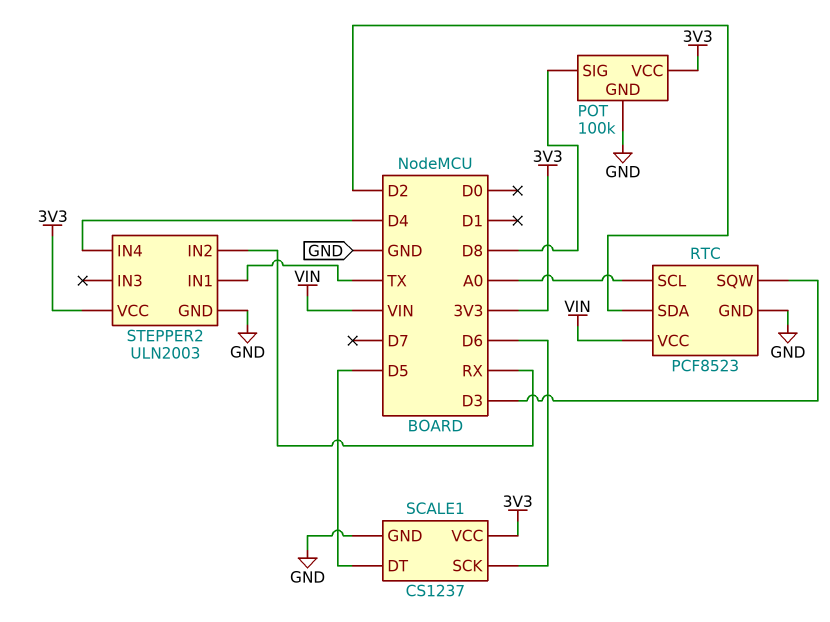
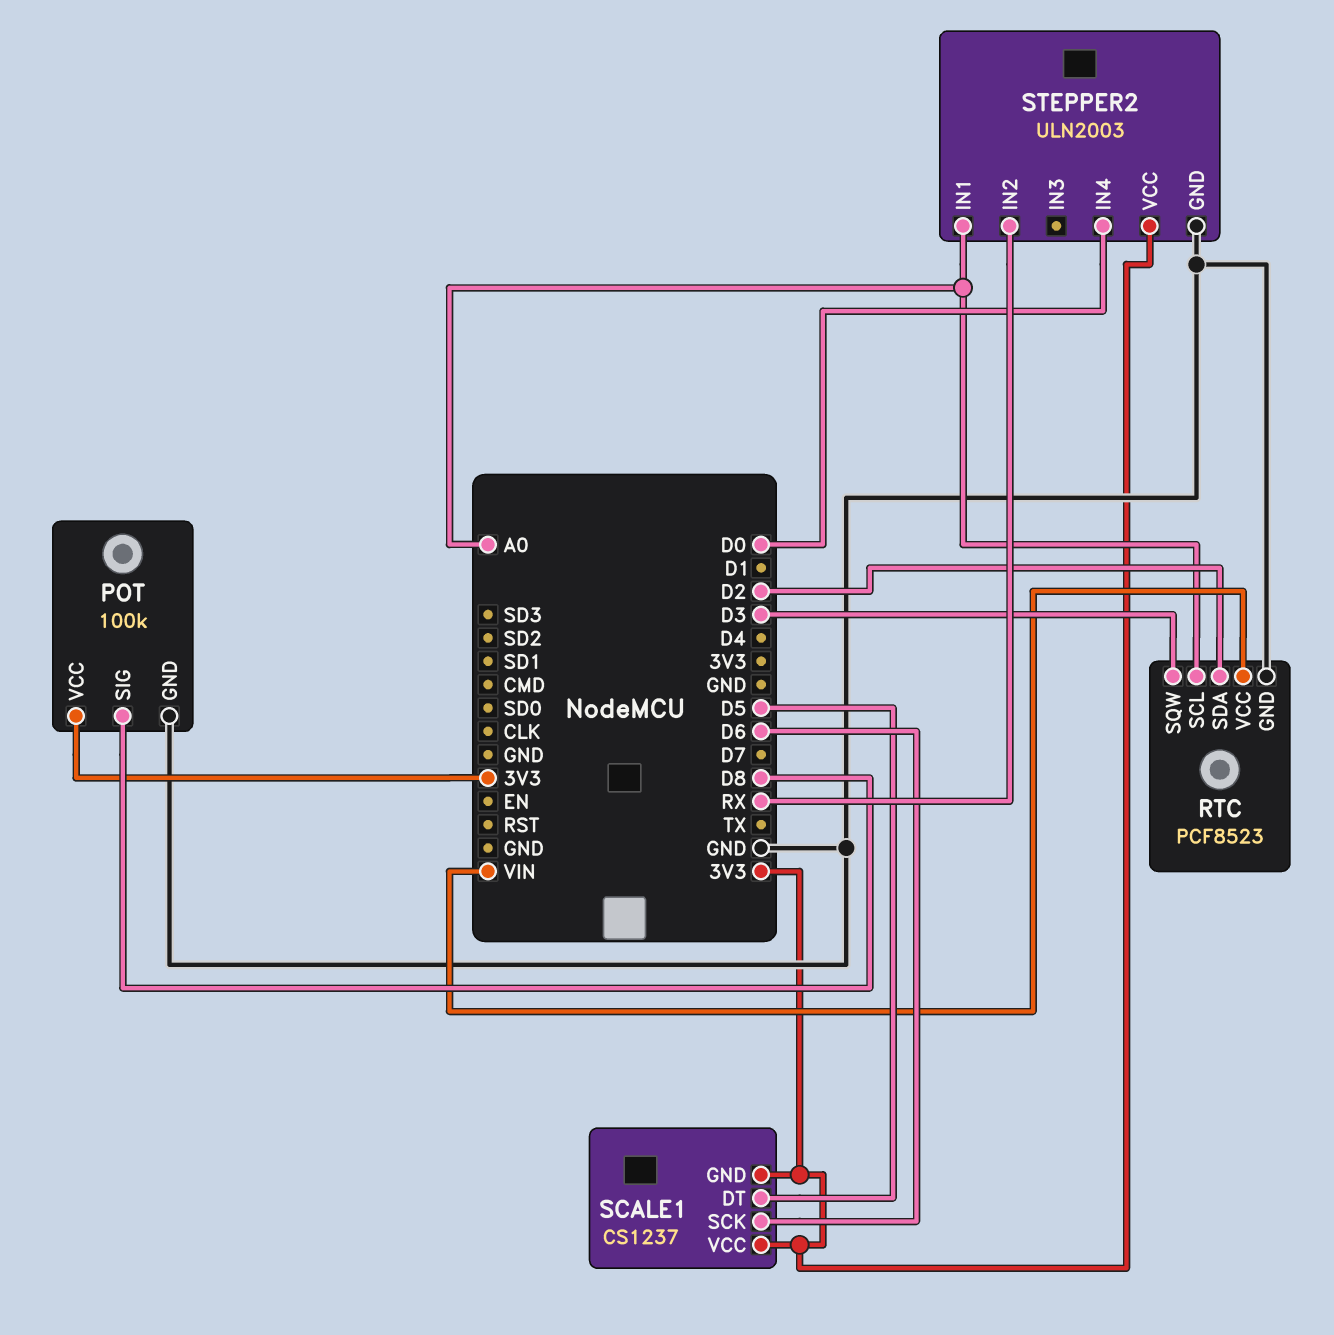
SCALE1 pin GND: GND -> 3V3
STEPPER2 pin IN1: TX -> A0
STEPPER2 pin IN4: D4 -> D0

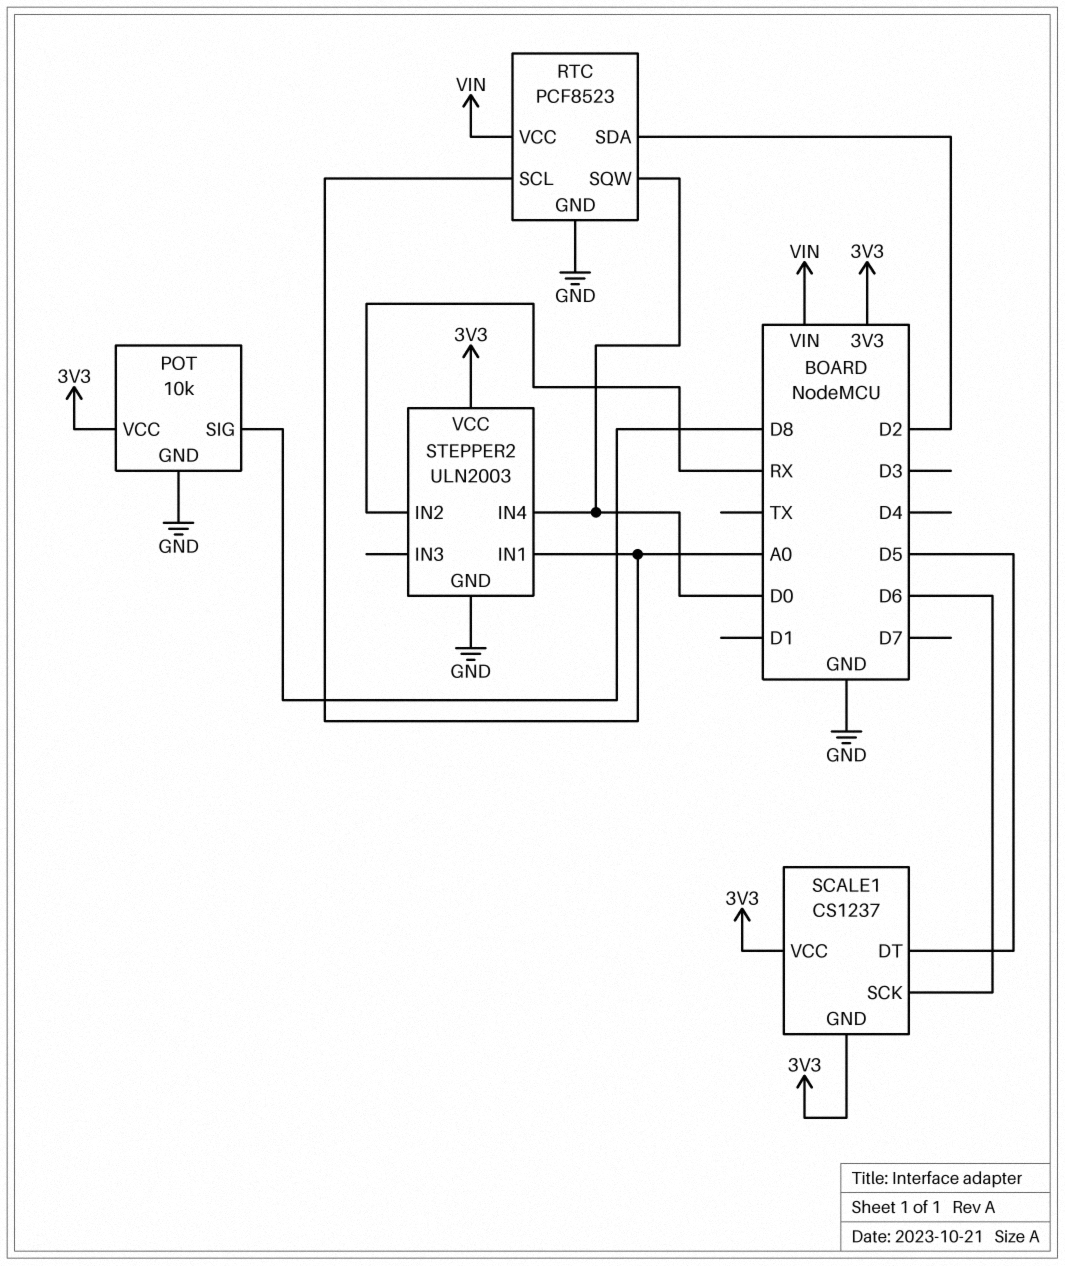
POT: 100k -> 10k
RTC pin SQW: D3 -> D0

